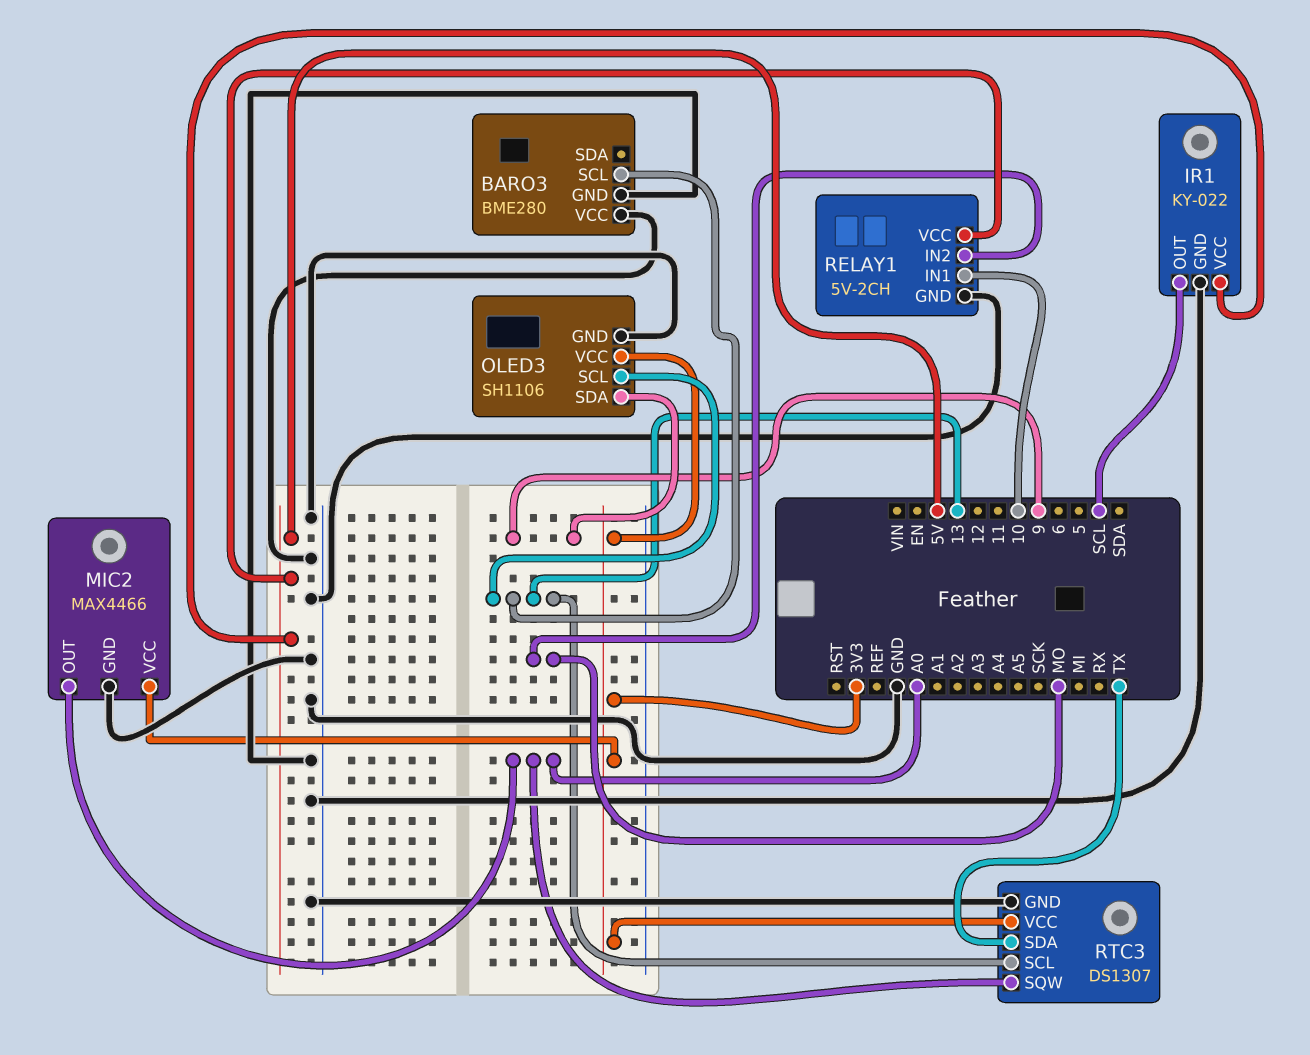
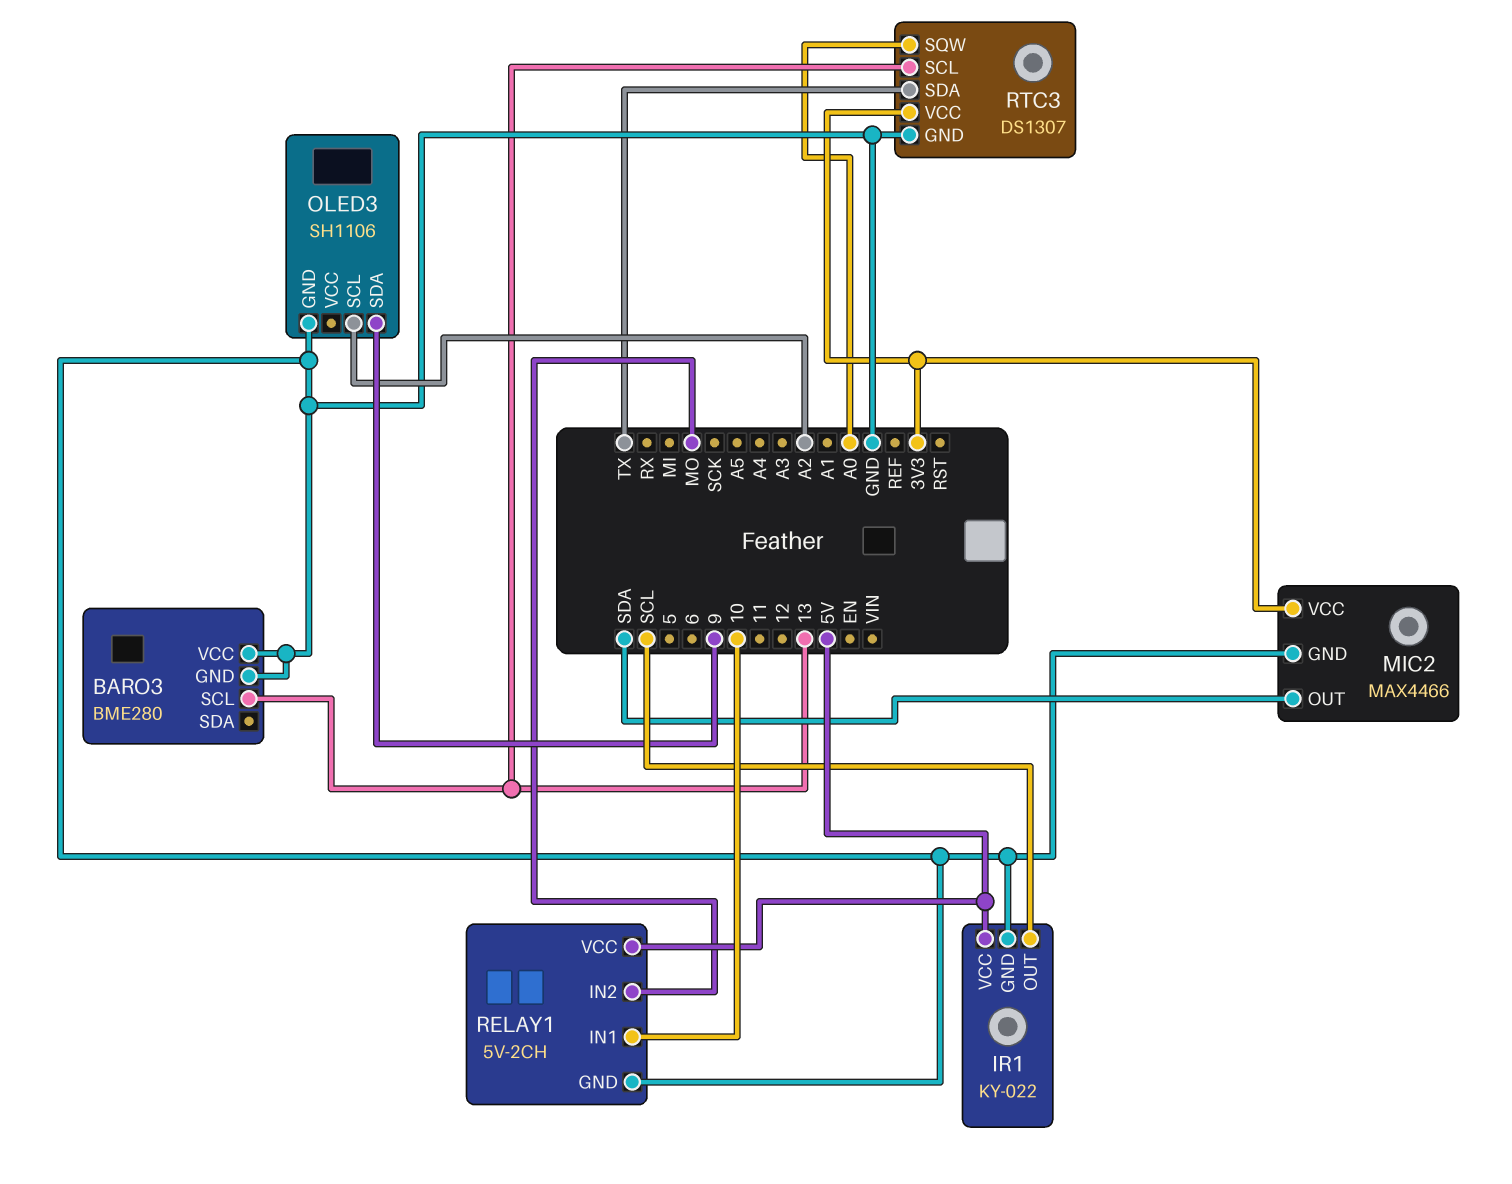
MIC2 pin OUT: A0 -> SDA
OLED3 pin SCL: 13 -> A2
OLED3 pin VCC: 3V3 -> none

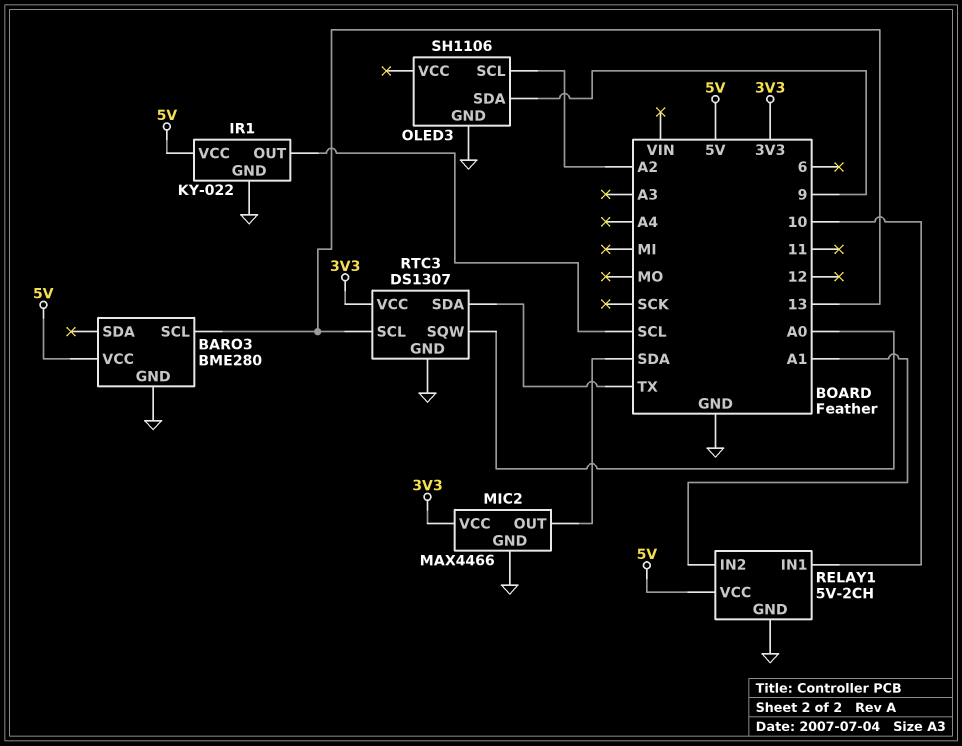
BARO3 pin VCC: GND -> 5V
RELAY1 pin IN2: MO -> A1

